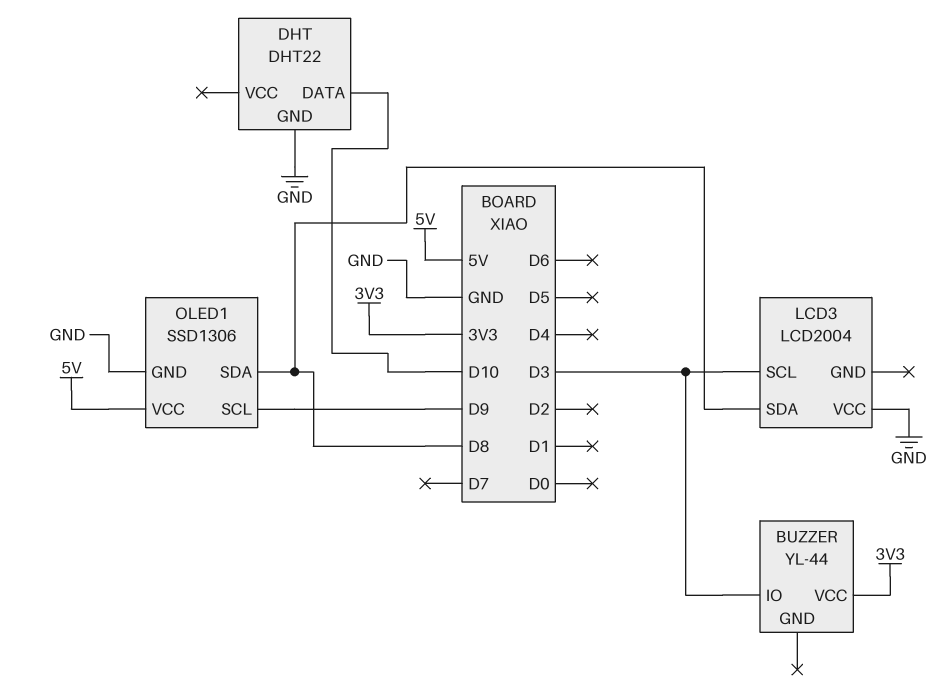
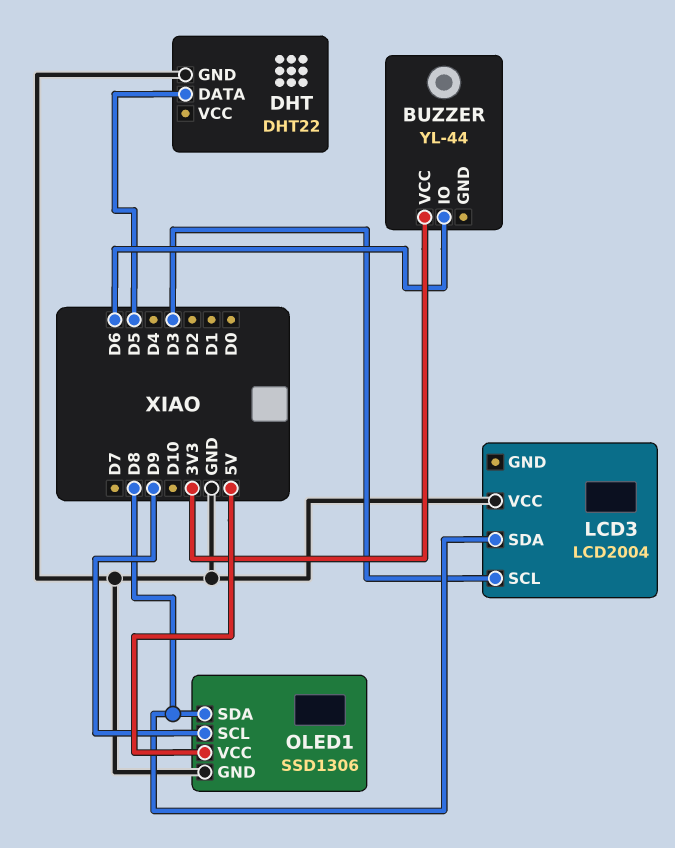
BUZZER pin IO: D3 -> D6
DHT pin DATA: D10 -> D5

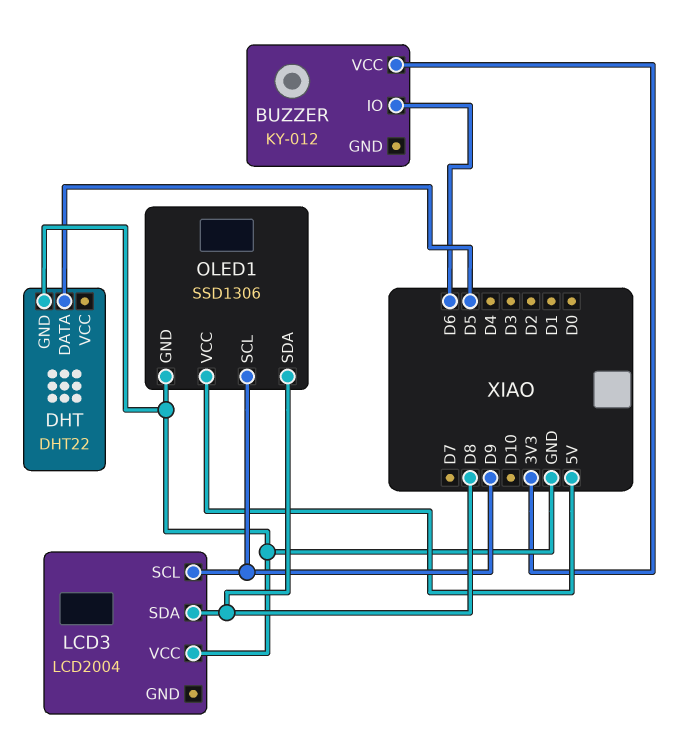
BUZZER: YL-44 -> KY-012
LCD3 pin SCL: D3 -> D9

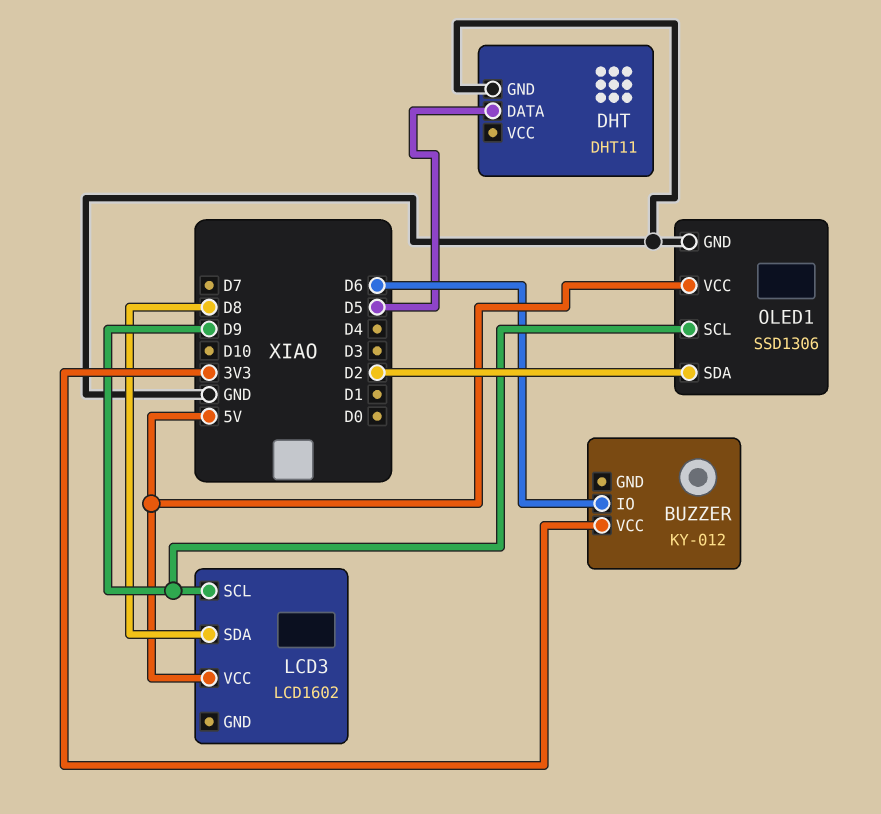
DHT: DHT22 -> DHT11
LCD3: LCD2004 -> LCD1602
LCD3 pin VCC: GND -> 5V
OLED1 pin SDA: D8 -> D2

